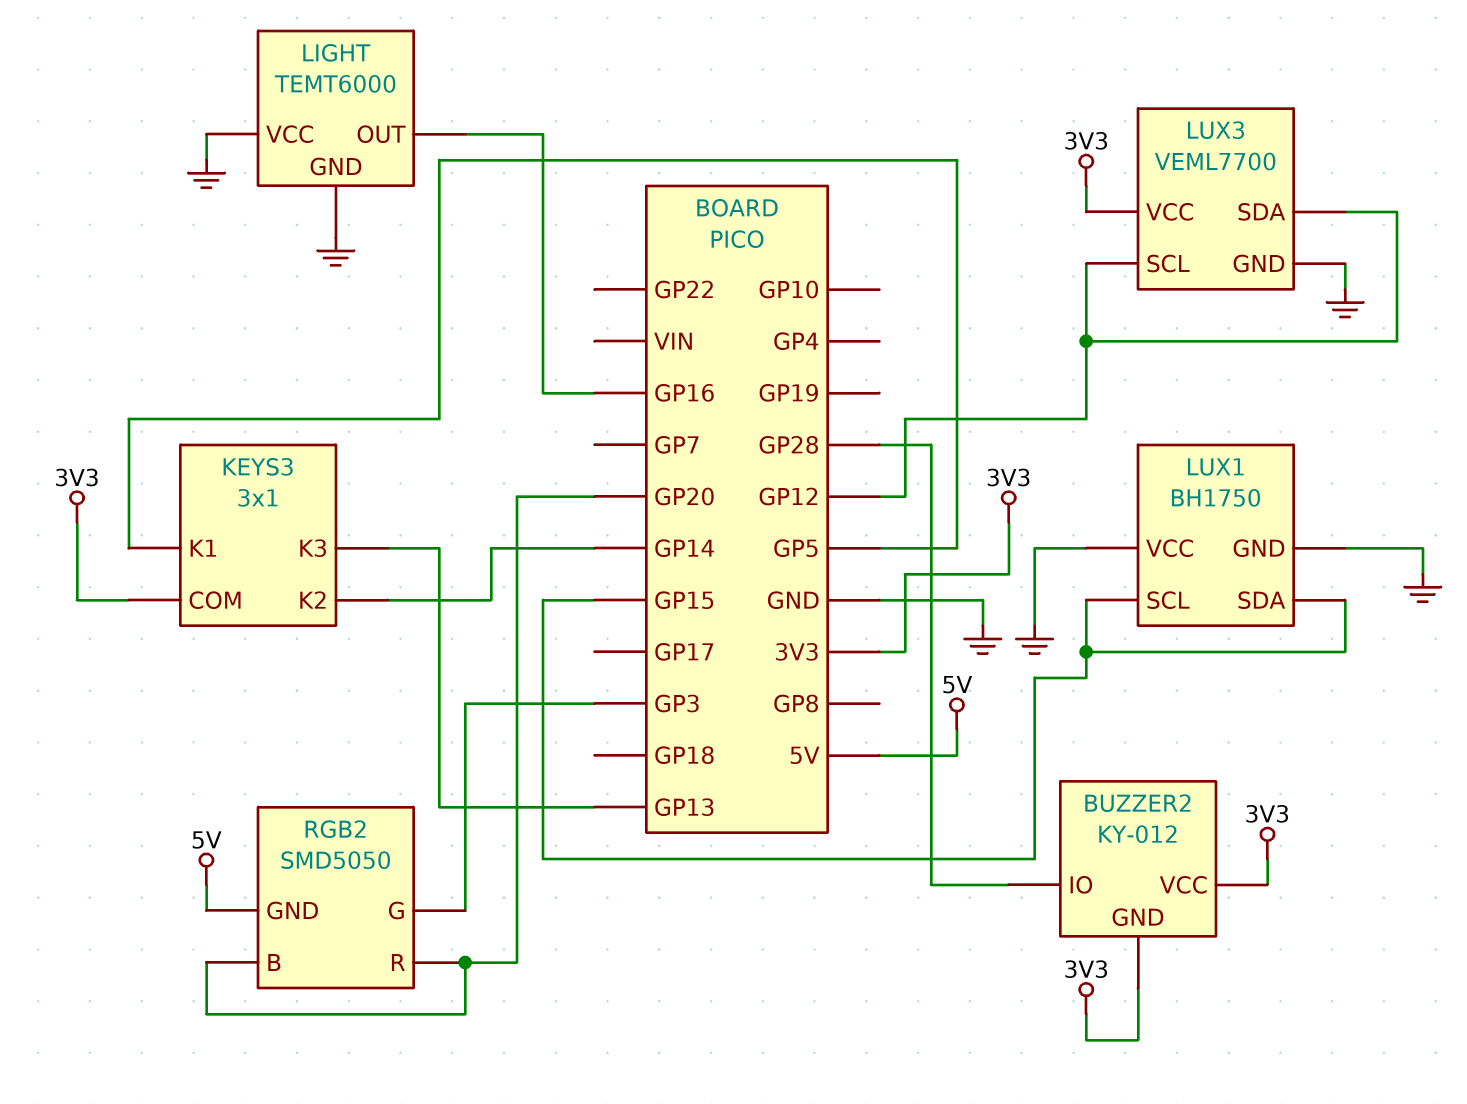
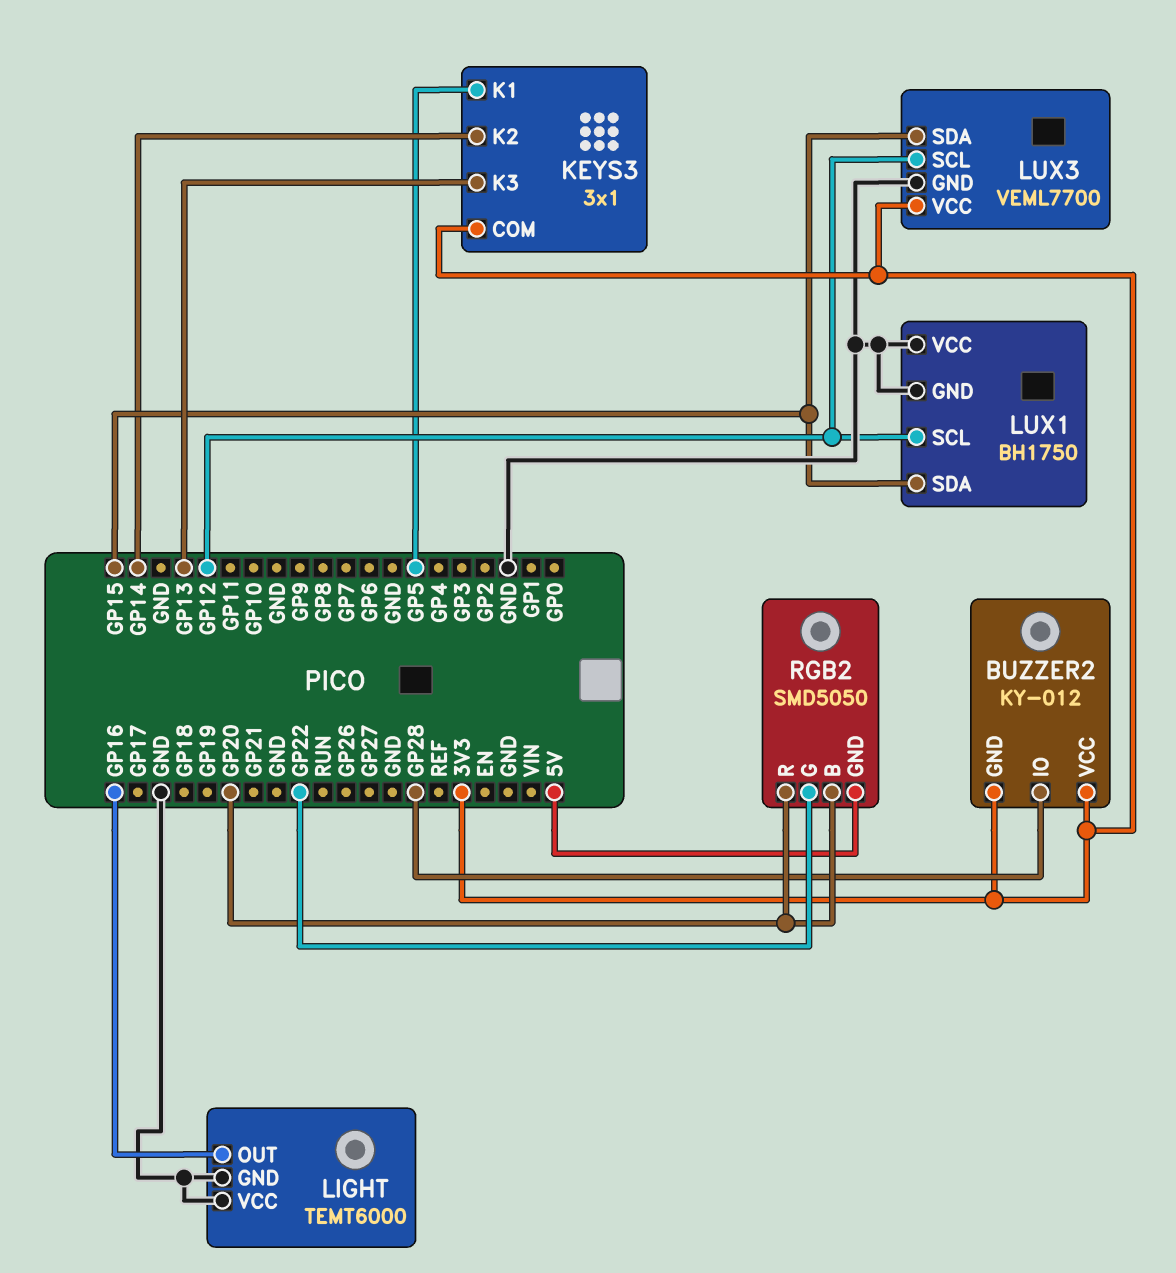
LUX1 pin SCL: GP15 -> GP12
LUX3 pin SDA: GP12 -> GP15
RGB2 pin G: GP3 -> GP22

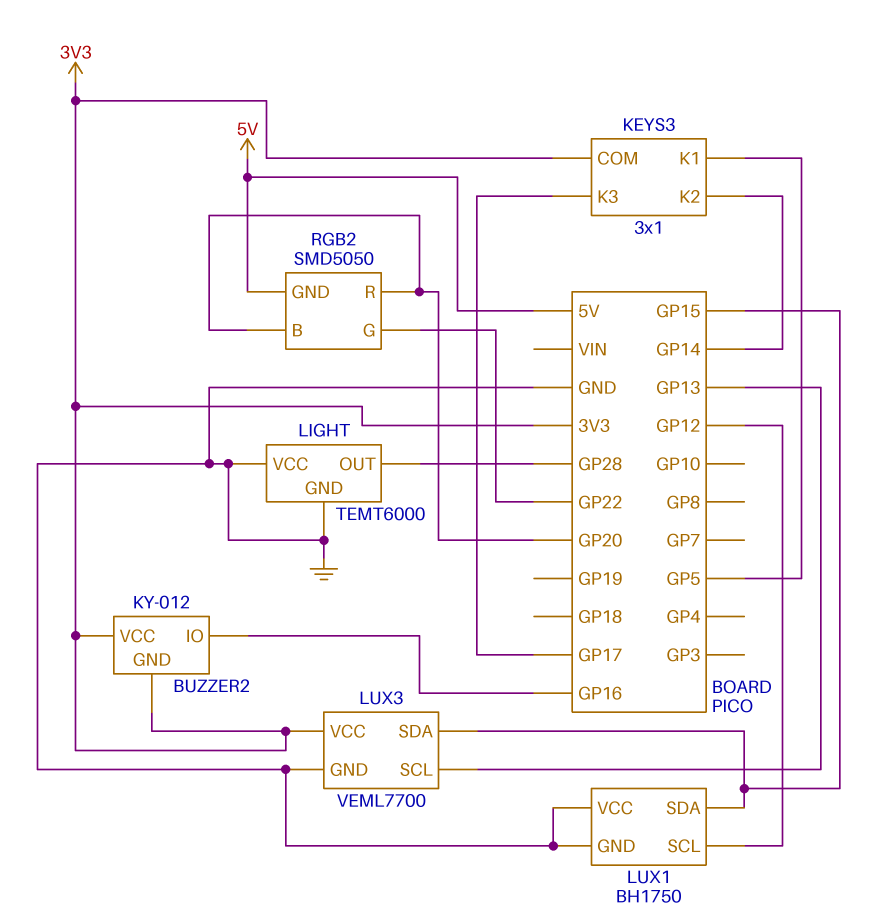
BUZZER2 pin IO: GP28 -> GP16
KEYS3 pin K3: GP13 -> GP17
LIGHT pin OUT: GP16 -> GP28
LUX3 pin SCL: GP12 -> GP13

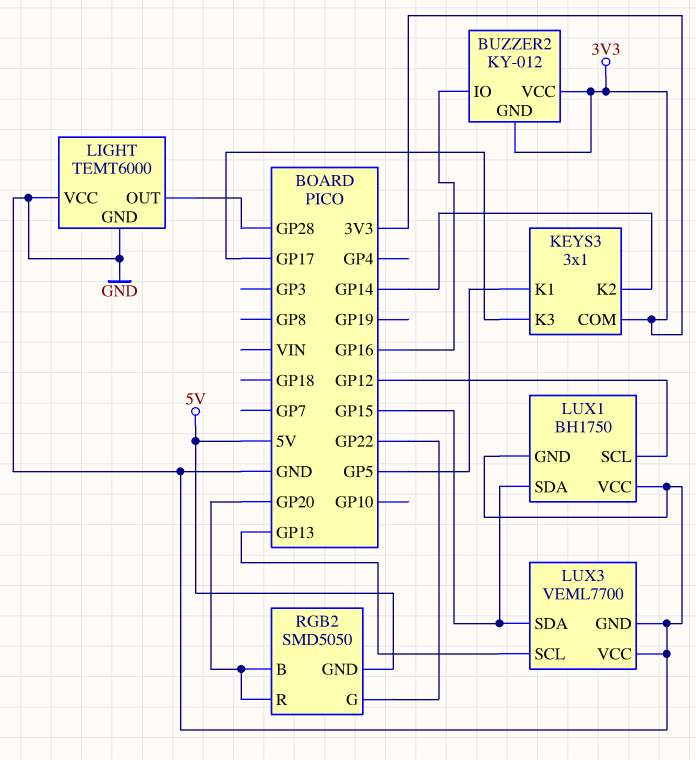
LUX3 pin VCC: 3V3 -> GND

